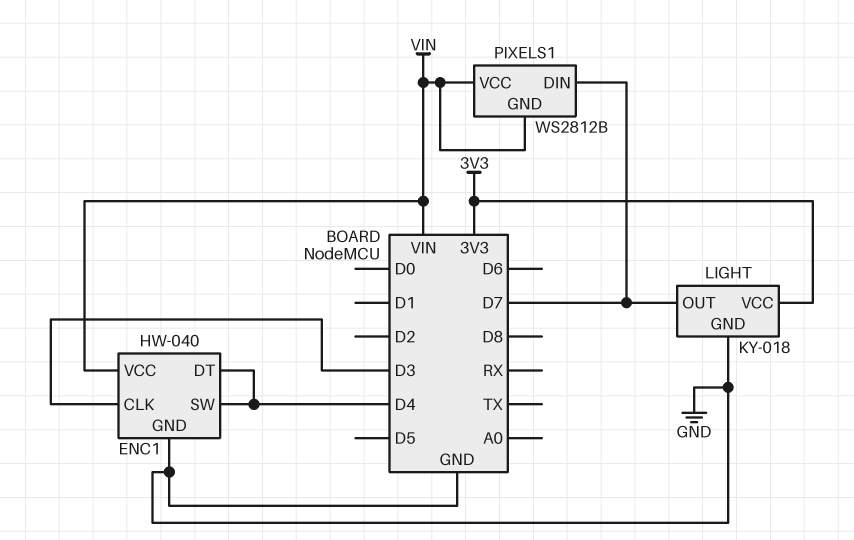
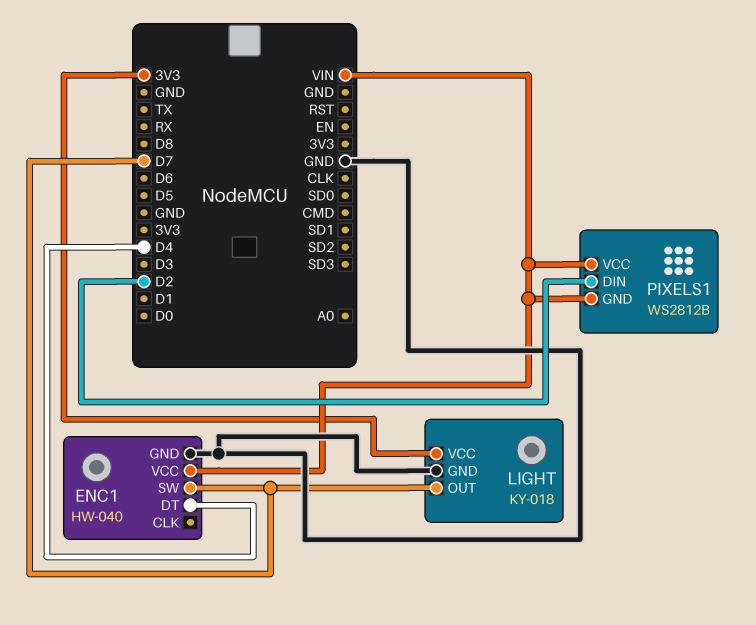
ENC1 pin CLK: D3 -> none
ENC1 pin SW: D4 -> D7
PIXELS1 pin DIN: D7 -> D2

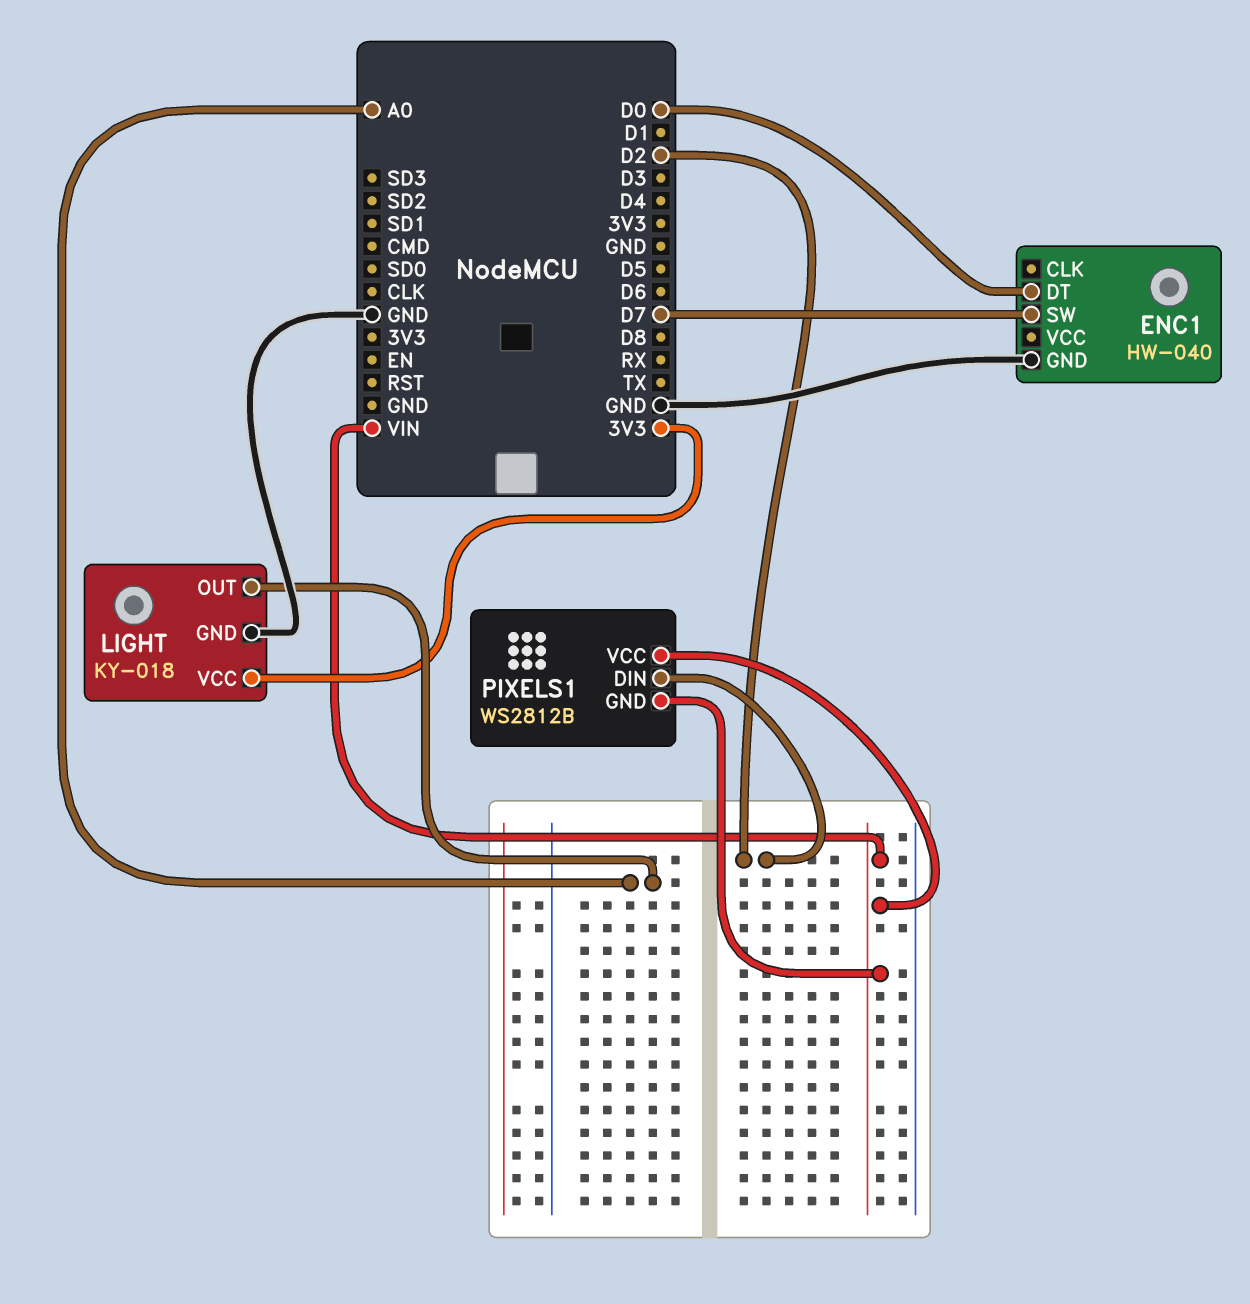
ENC1 pin DT: D4 -> D0
ENC1 pin VCC: VIN -> none
LIGHT pin OUT: D7 -> A0

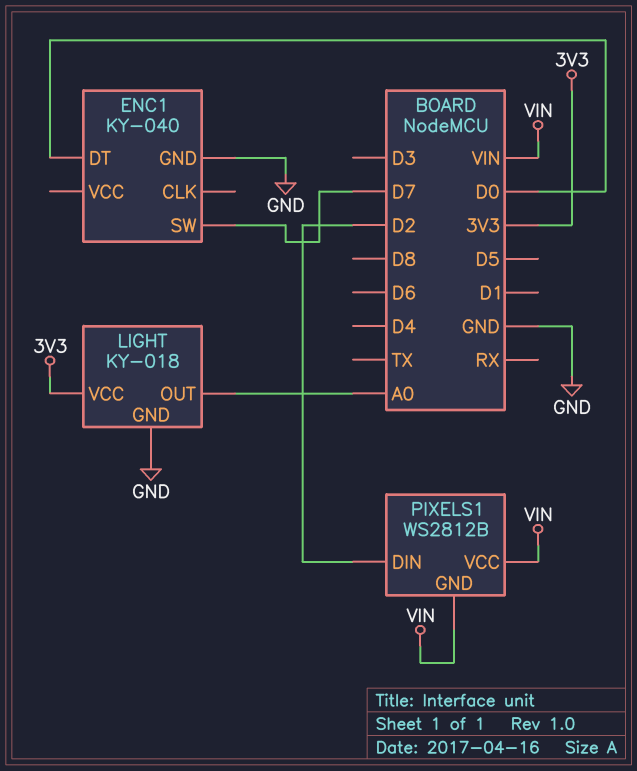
ENC1: HW-040 -> KY-040

